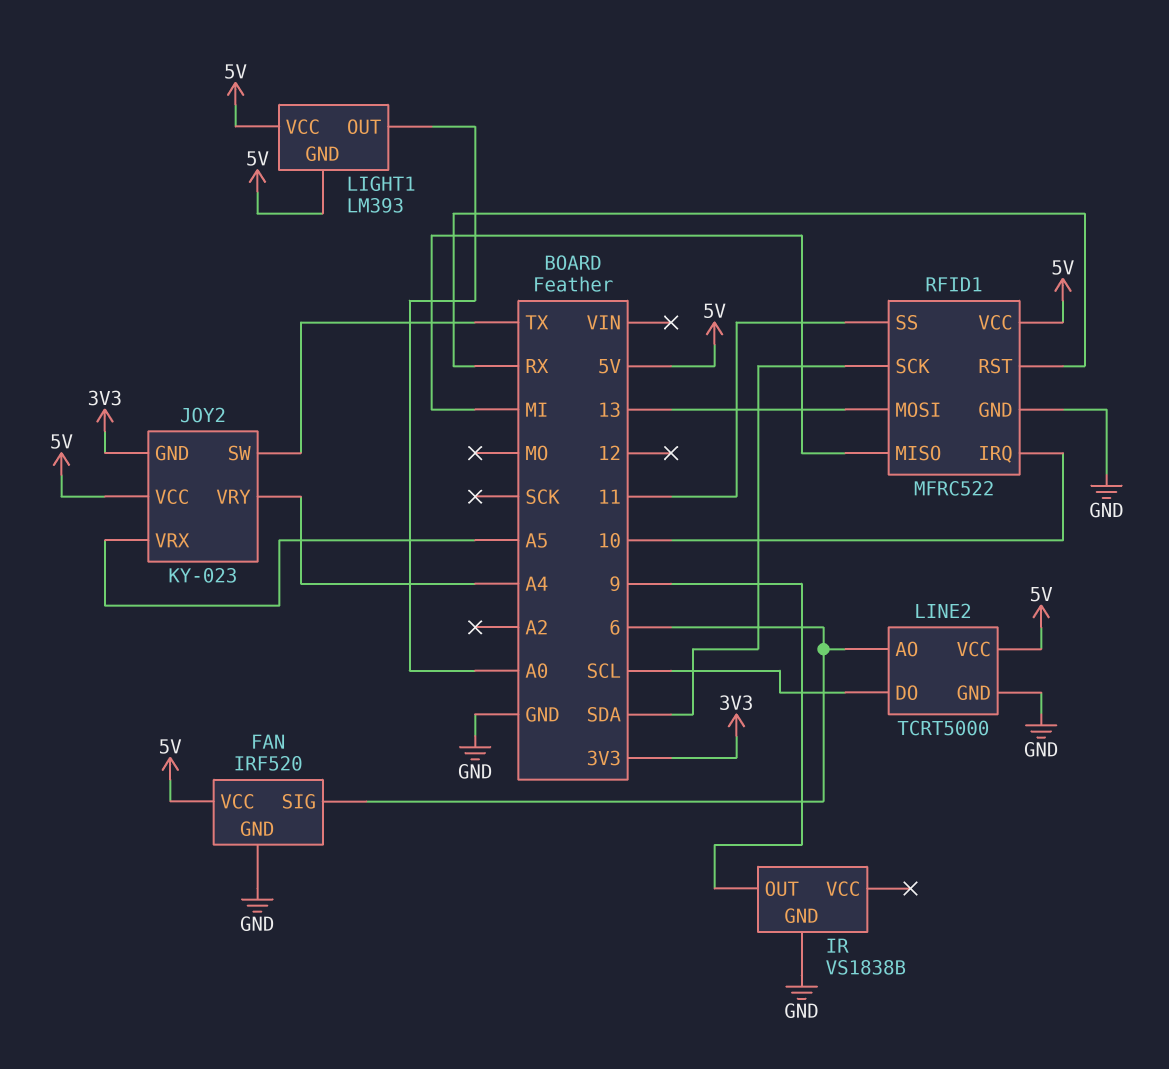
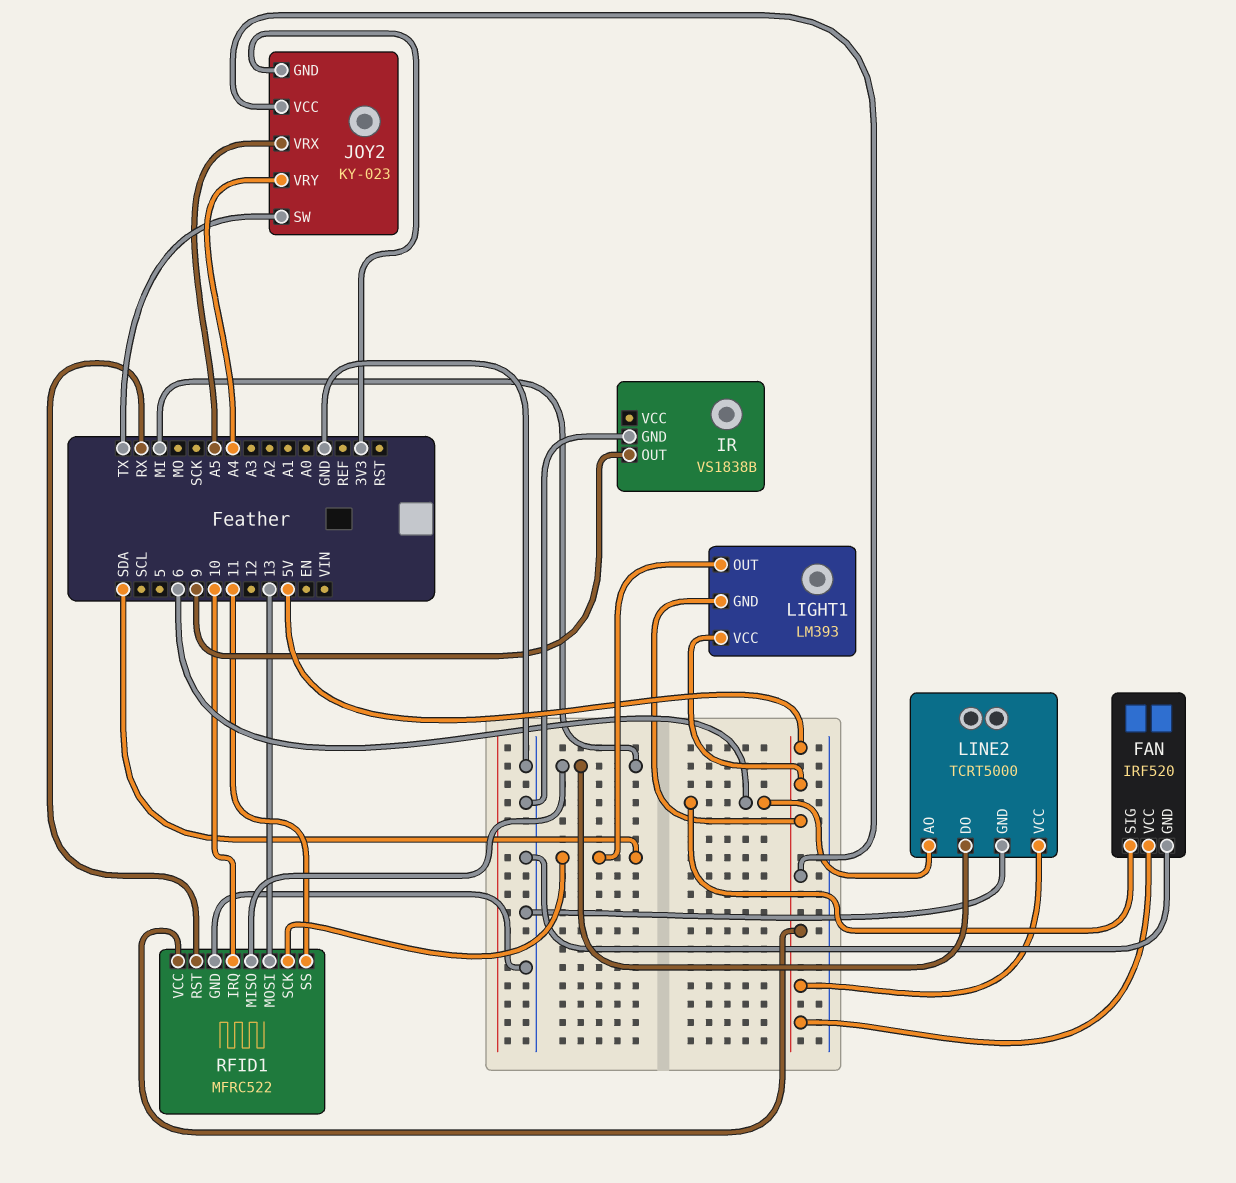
LIGHT1 pin OUT: A0 -> SDA
LINE2 pin DO: SCL -> MI

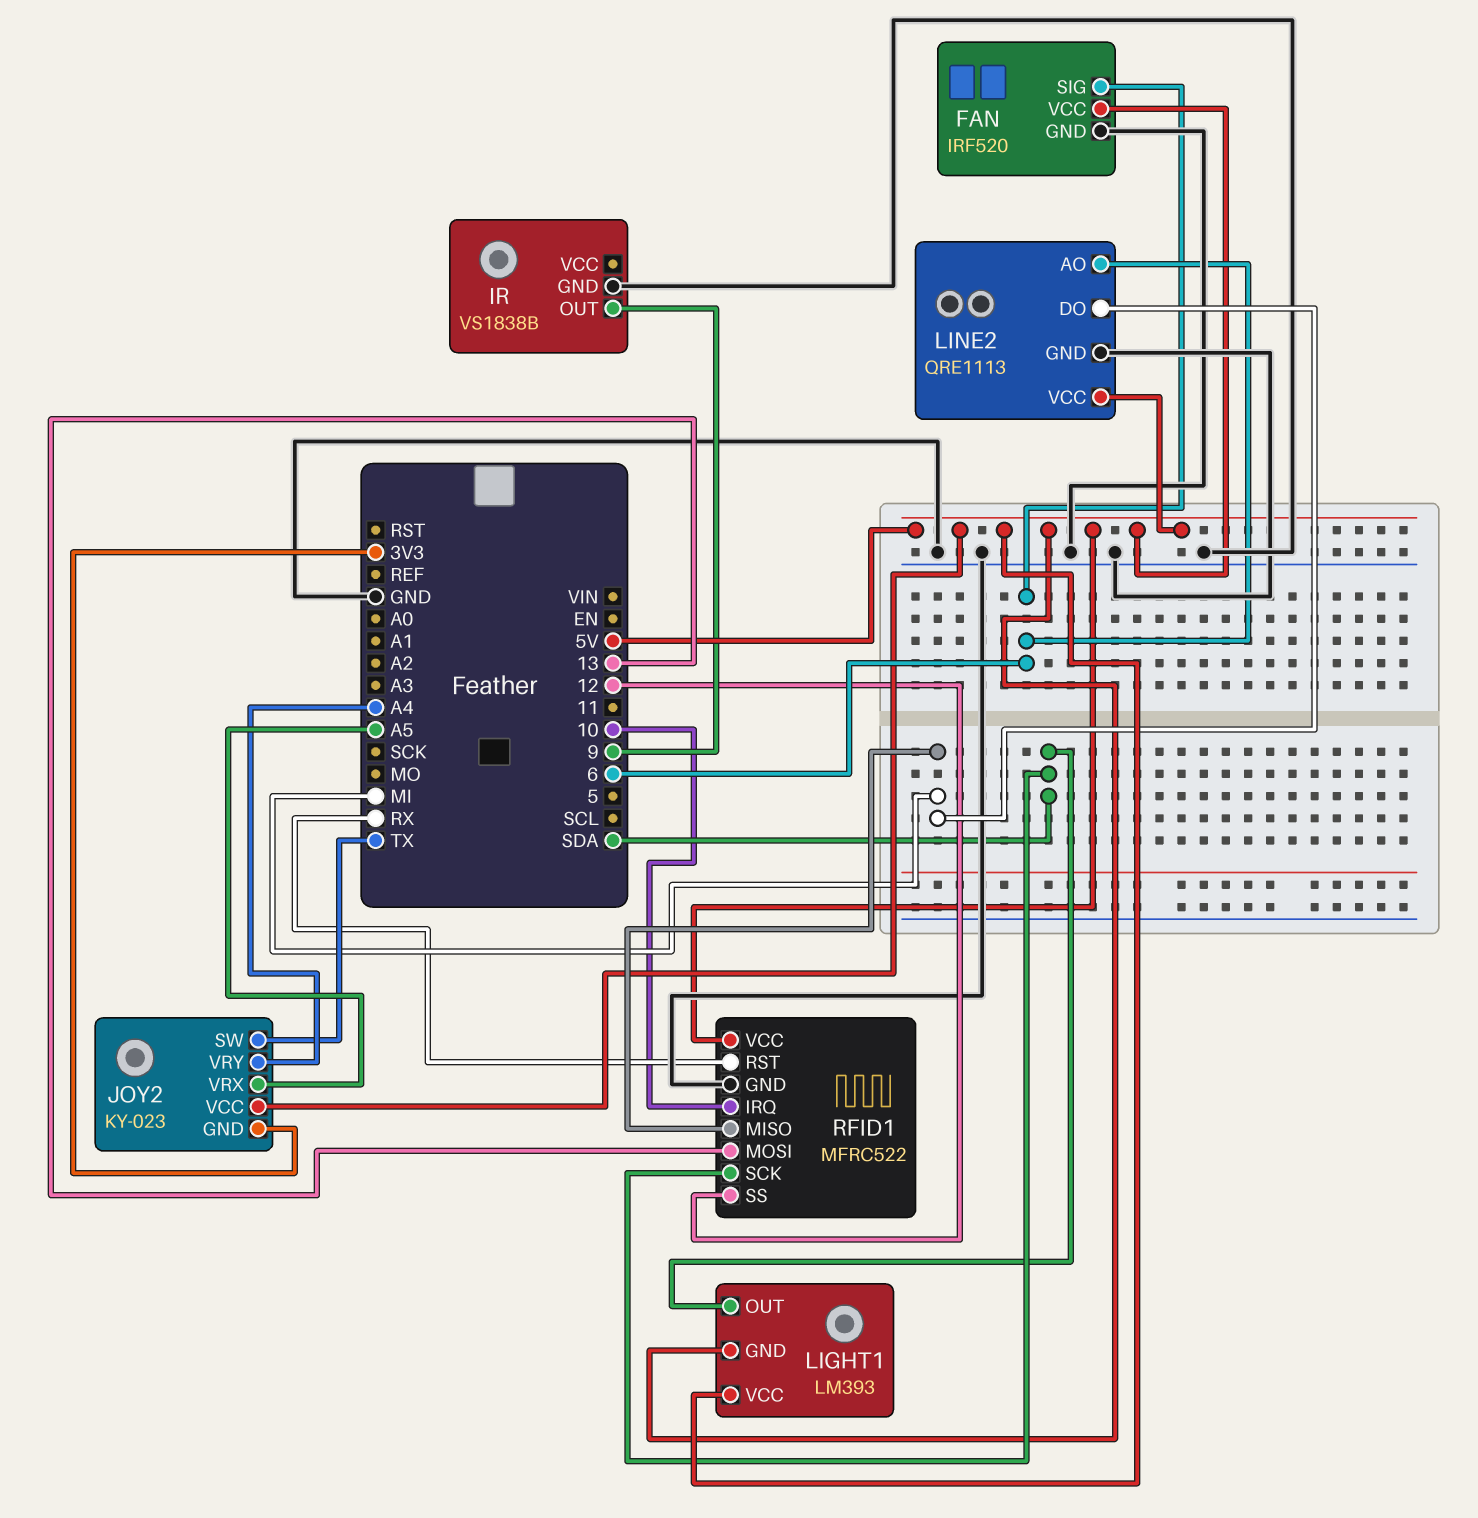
LINE2: TCRT5000 -> QRE1113
RFID1 pin SS: 11 -> 12

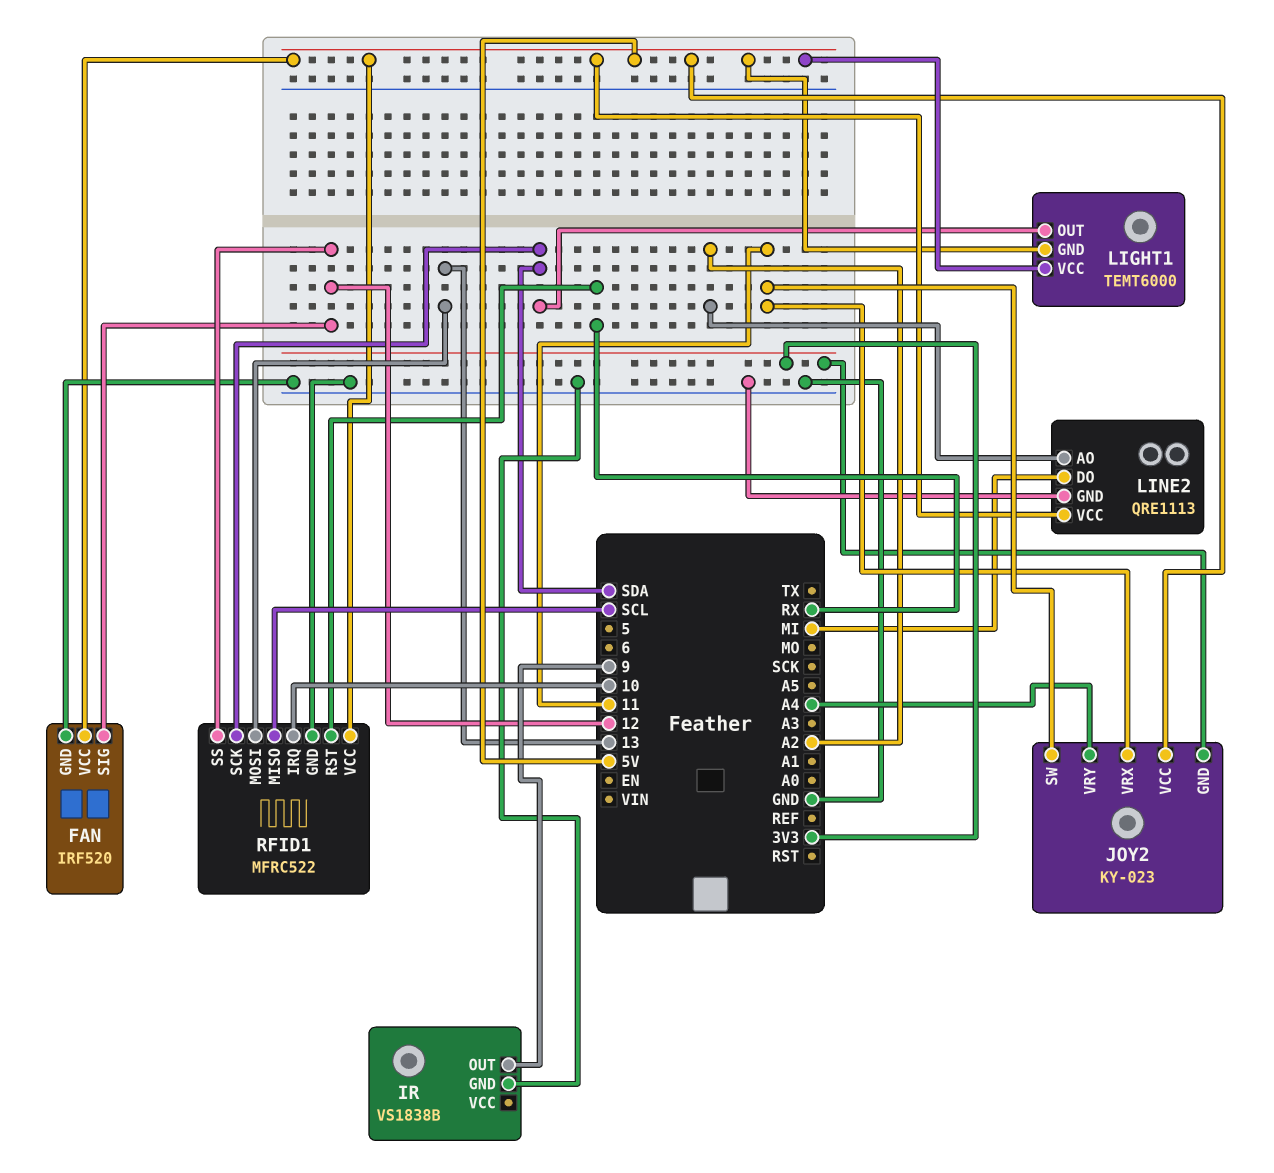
FAN pin SIG: 6 -> 12
JOY2 pin SW: TX -> 11
JOY2 pin VRX: A5 -> 11
LIGHT1: LM393 -> TEMT6000
LINE2 pin AO: 6 -> A2
RFID1 pin MISO: MI -> SCL

